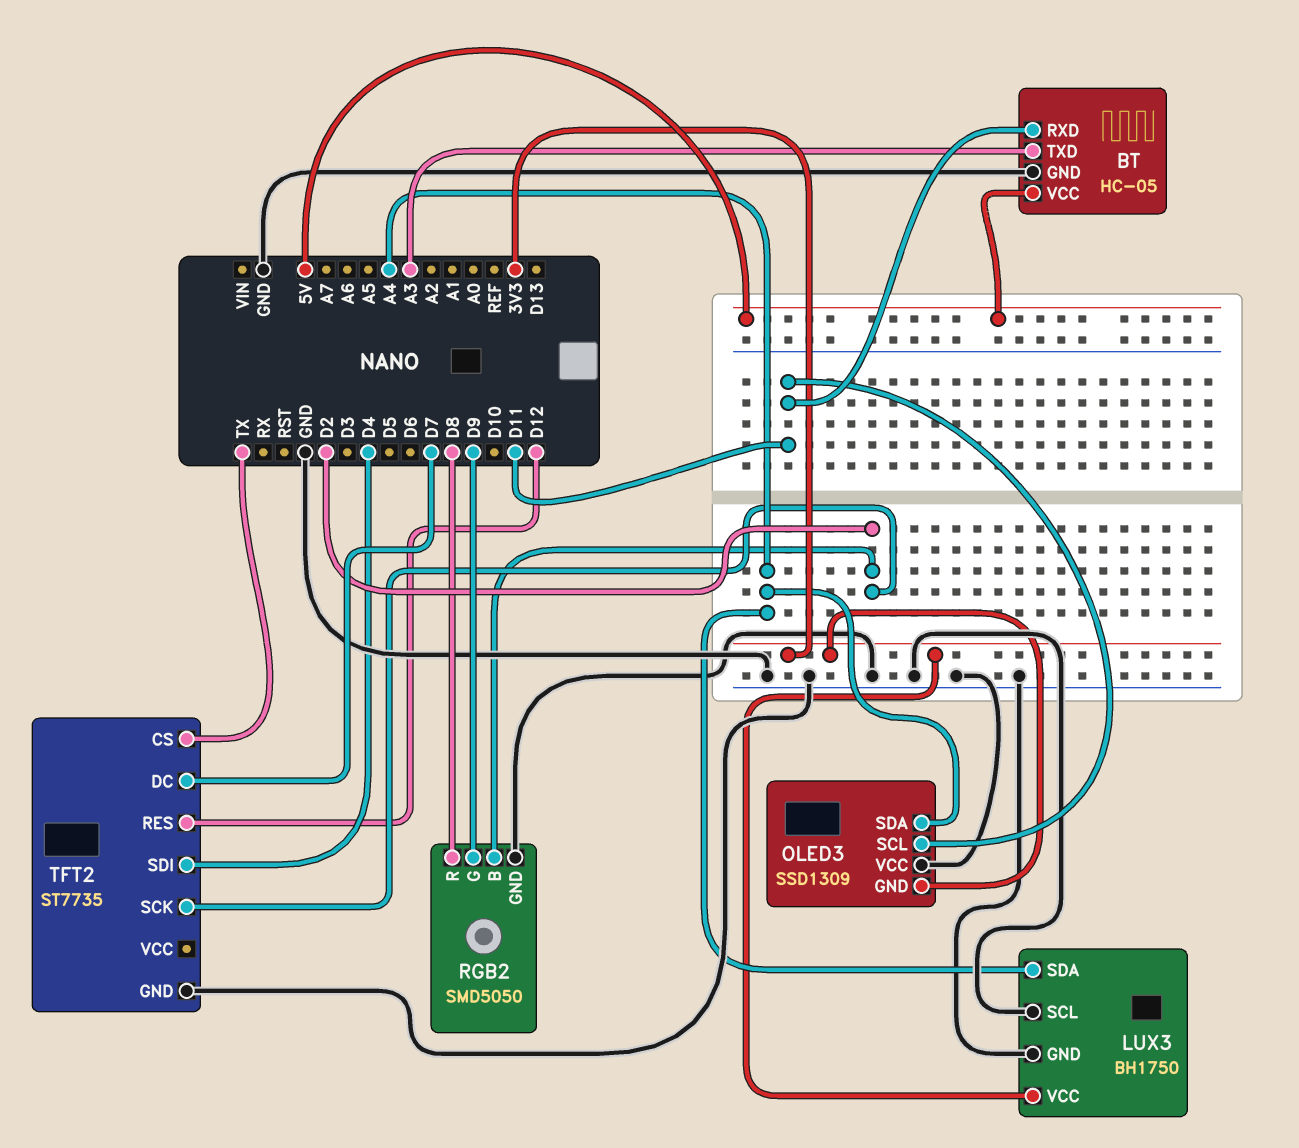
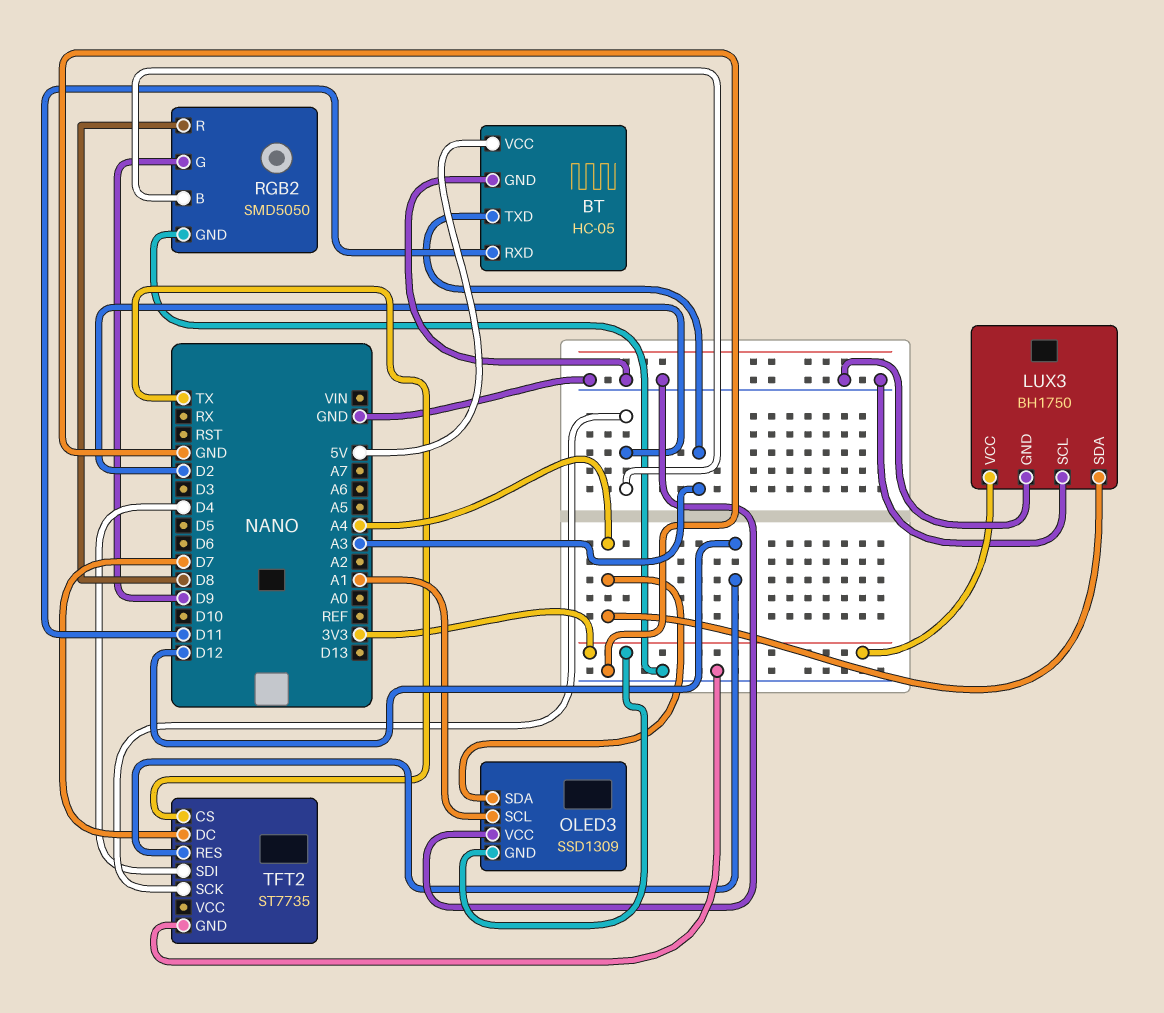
OLED3 pin SCL: D11 -> A1

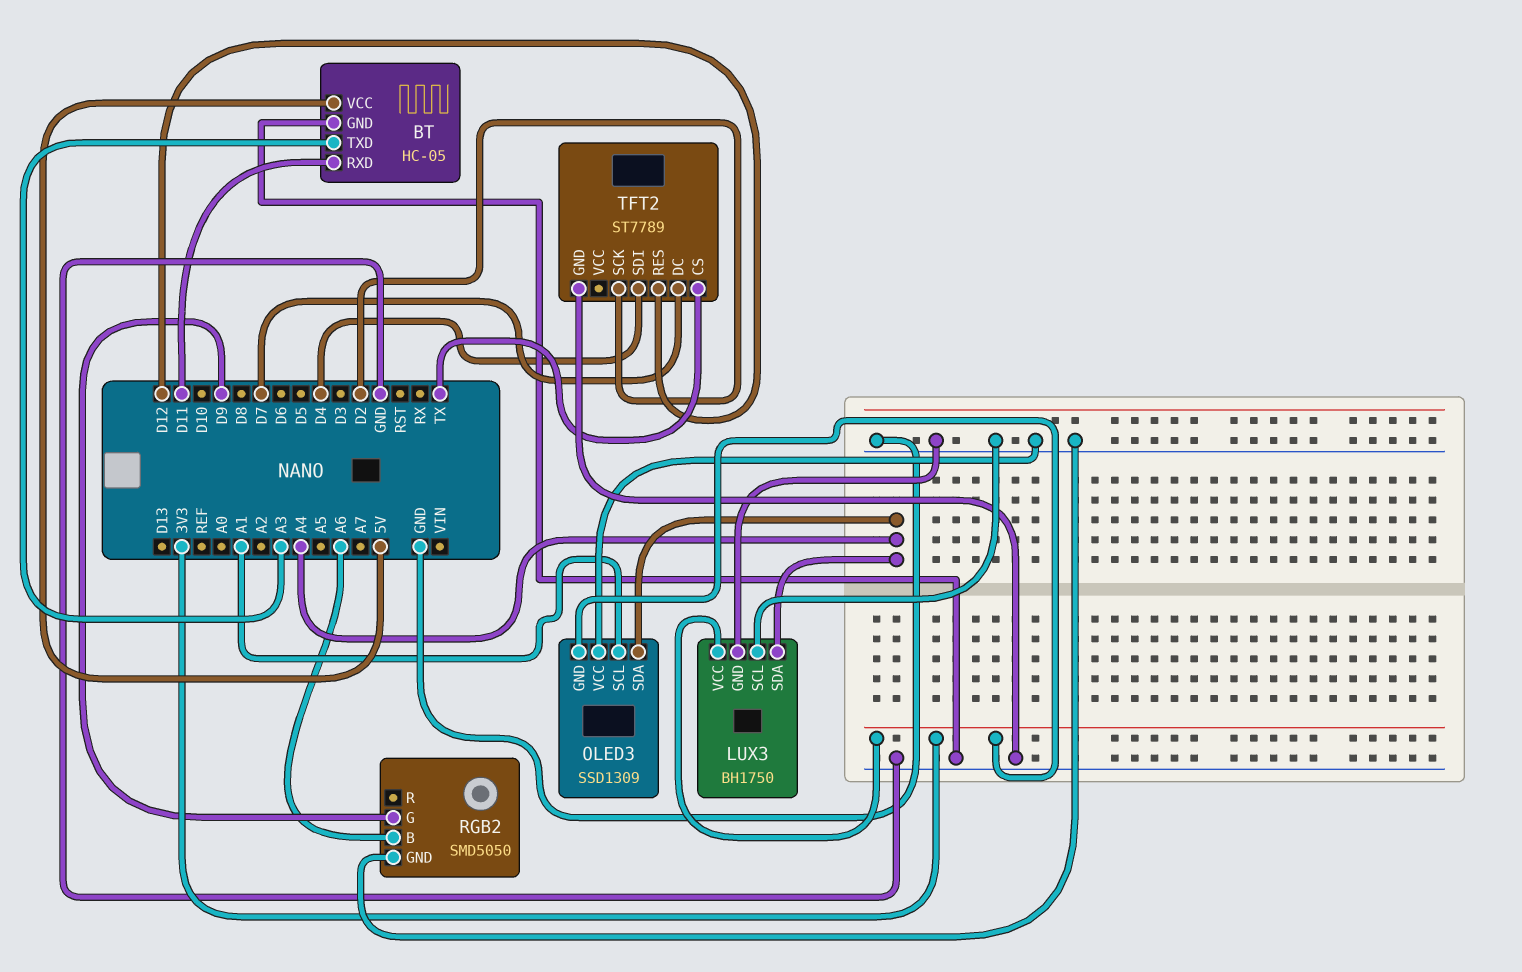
RGB2 pin B: D2 -> A6
RGB2 pin R: D8 -> none
TFT2: ST7735 -> ST7789

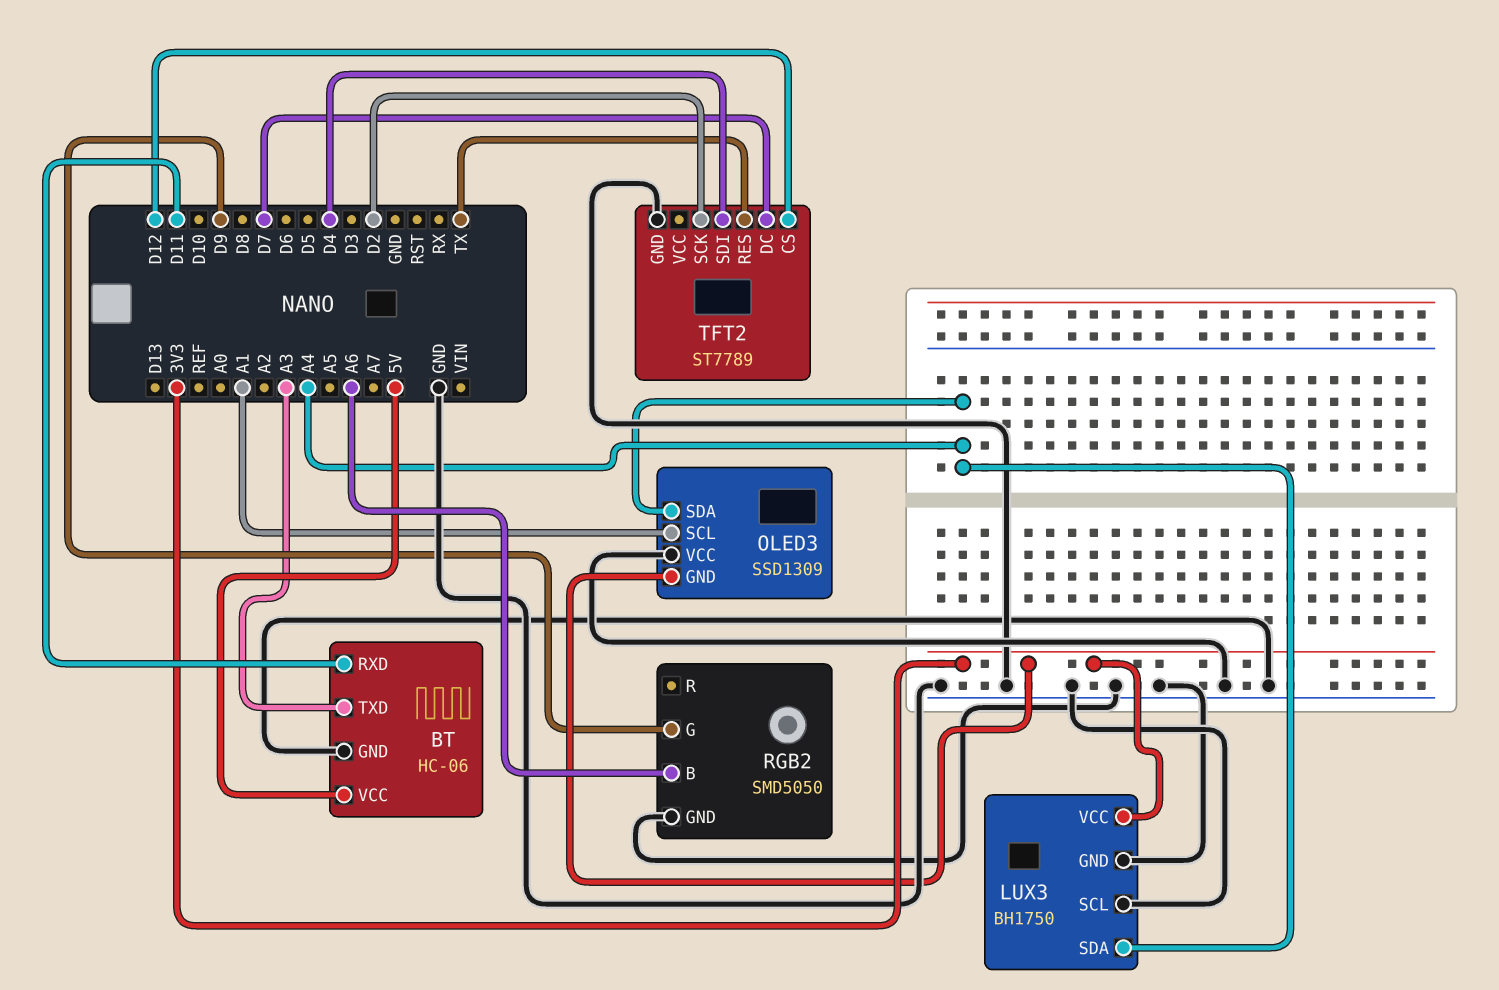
BT: HC-05 -> HC-06
TFT2 pin CS: TX -> D12
TFT2 pin RES: D12 -> TX

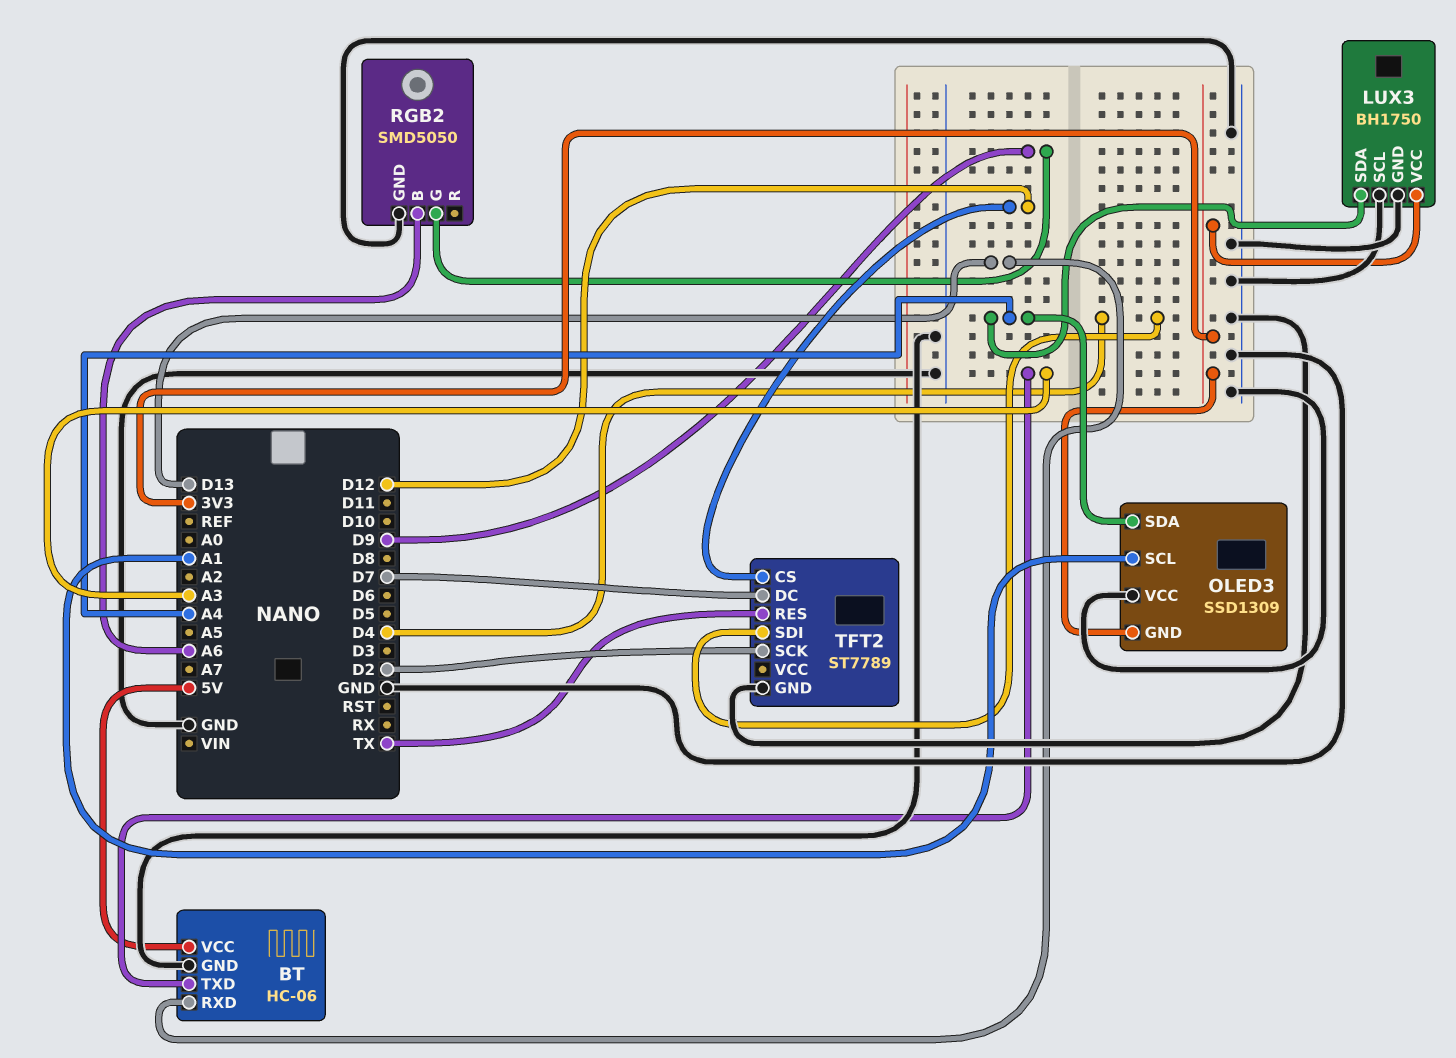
BT pin RXD: D11 -> D13

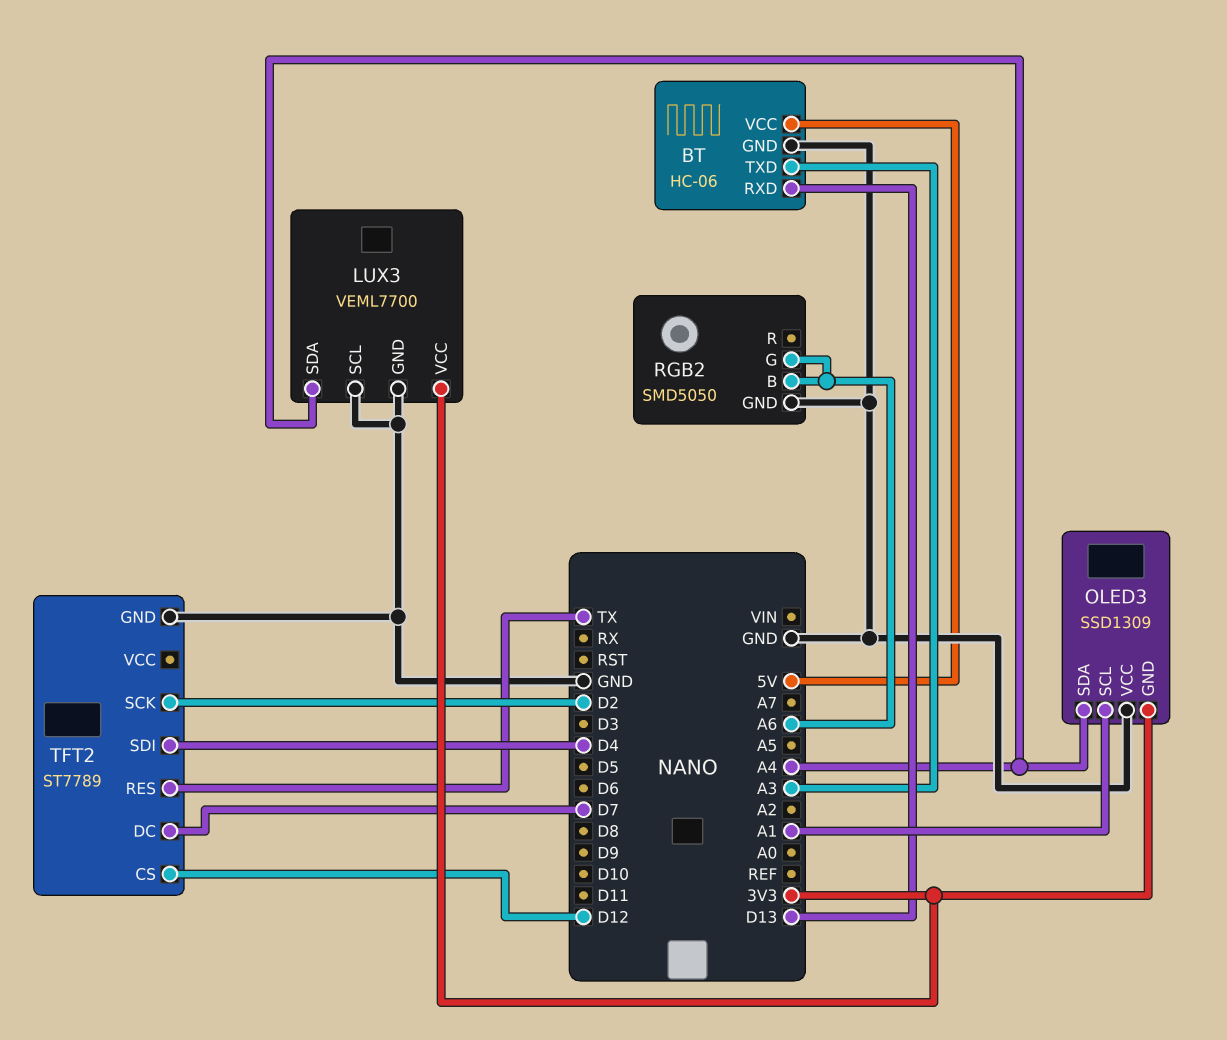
LUX3: BH1750 -> VEML7700
RGB2 pin G: D9 -> A6

